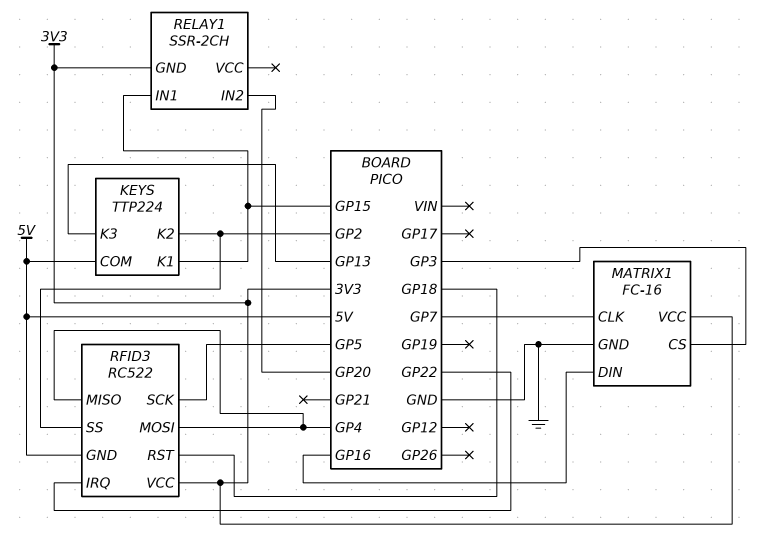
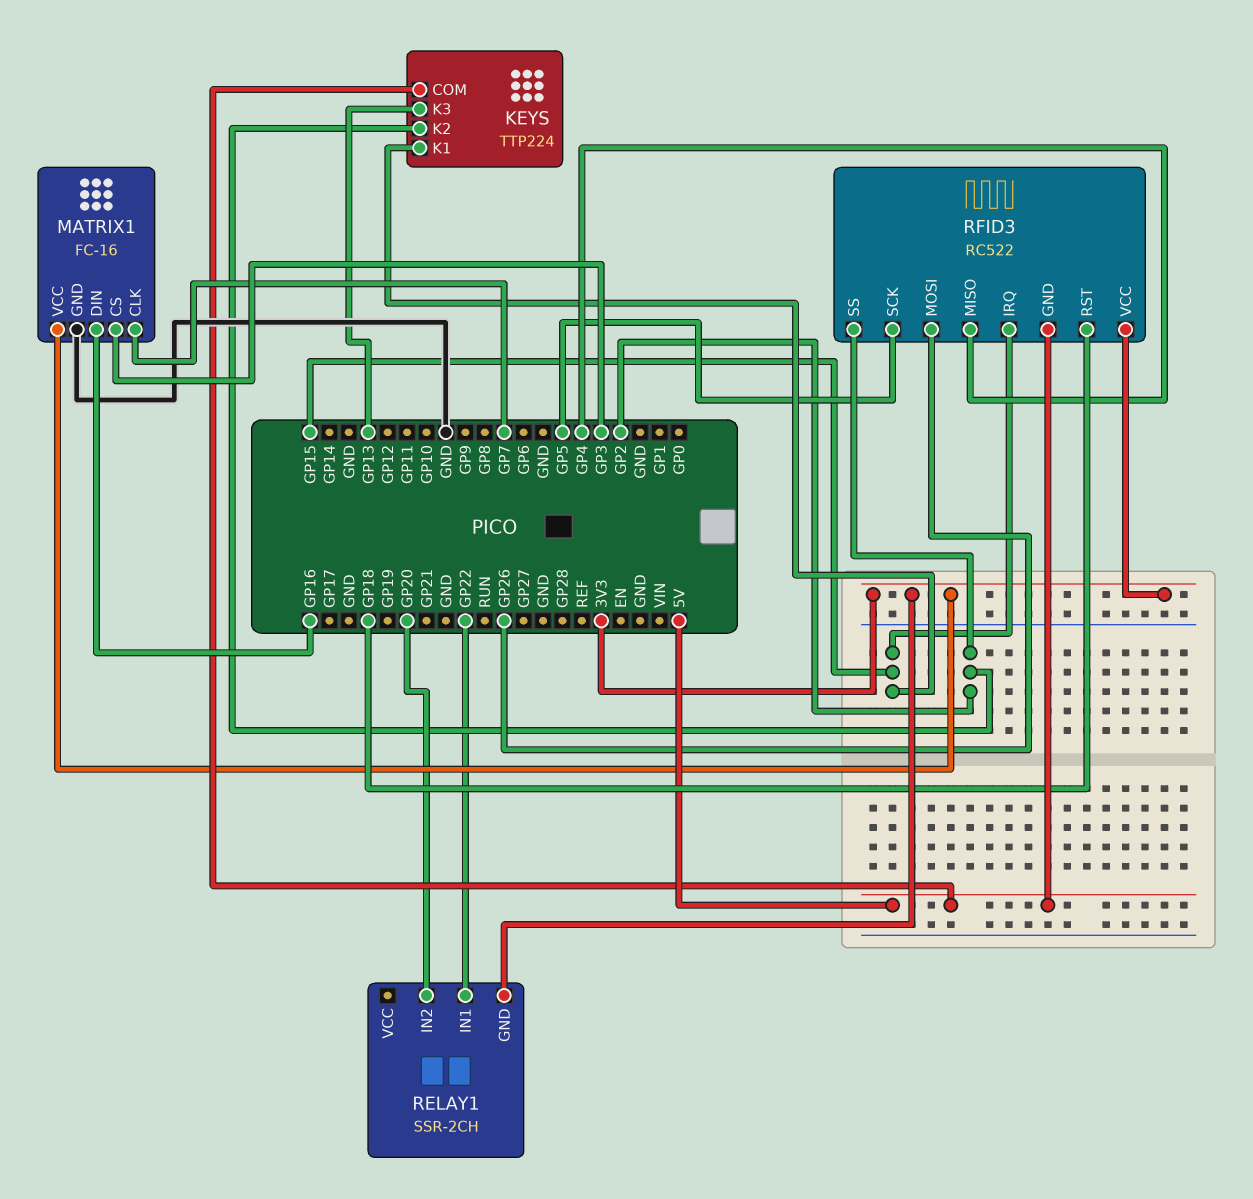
RELAY1 pin IN1: GP15 -> GP22
RFID3 pin IRQ: GP22 -> GP15
RFID3 pin MOSI: GP4 -> GP26

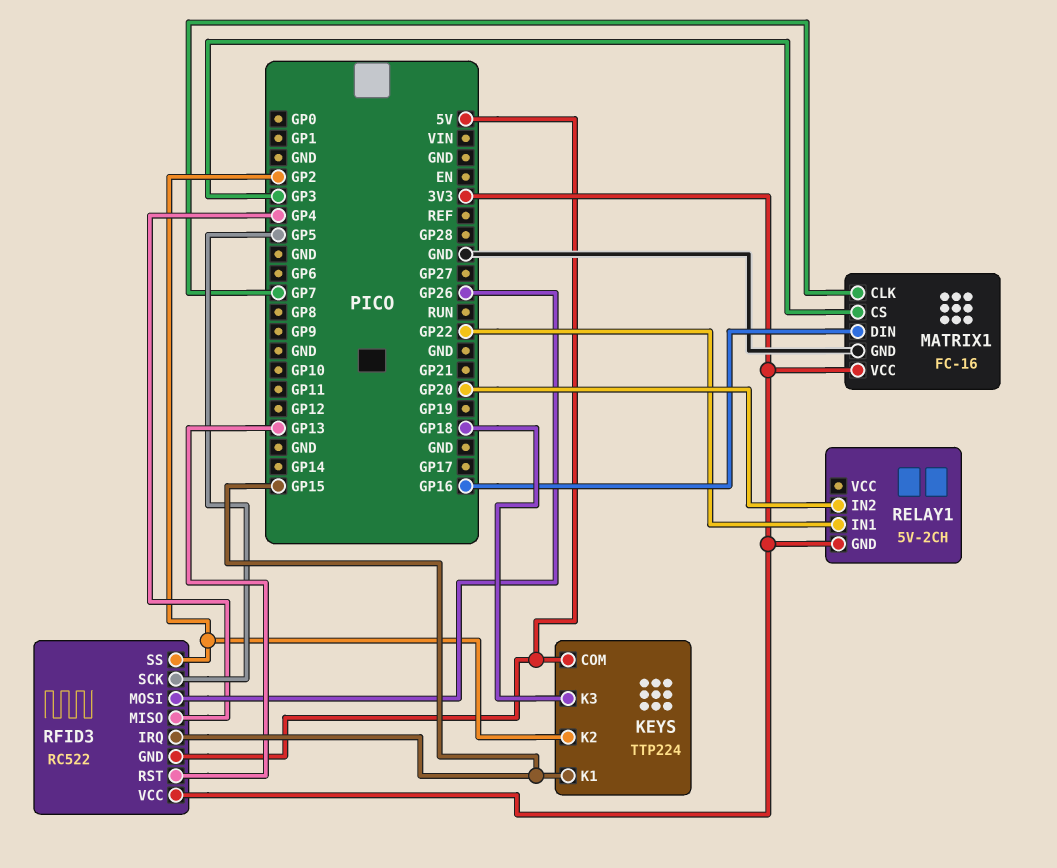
KEYS pin K3: GP13 -> GP18
RELAY1: SSR-2CH -> 5V-2CH
RFID3 pin RST: GP18 -> GP13

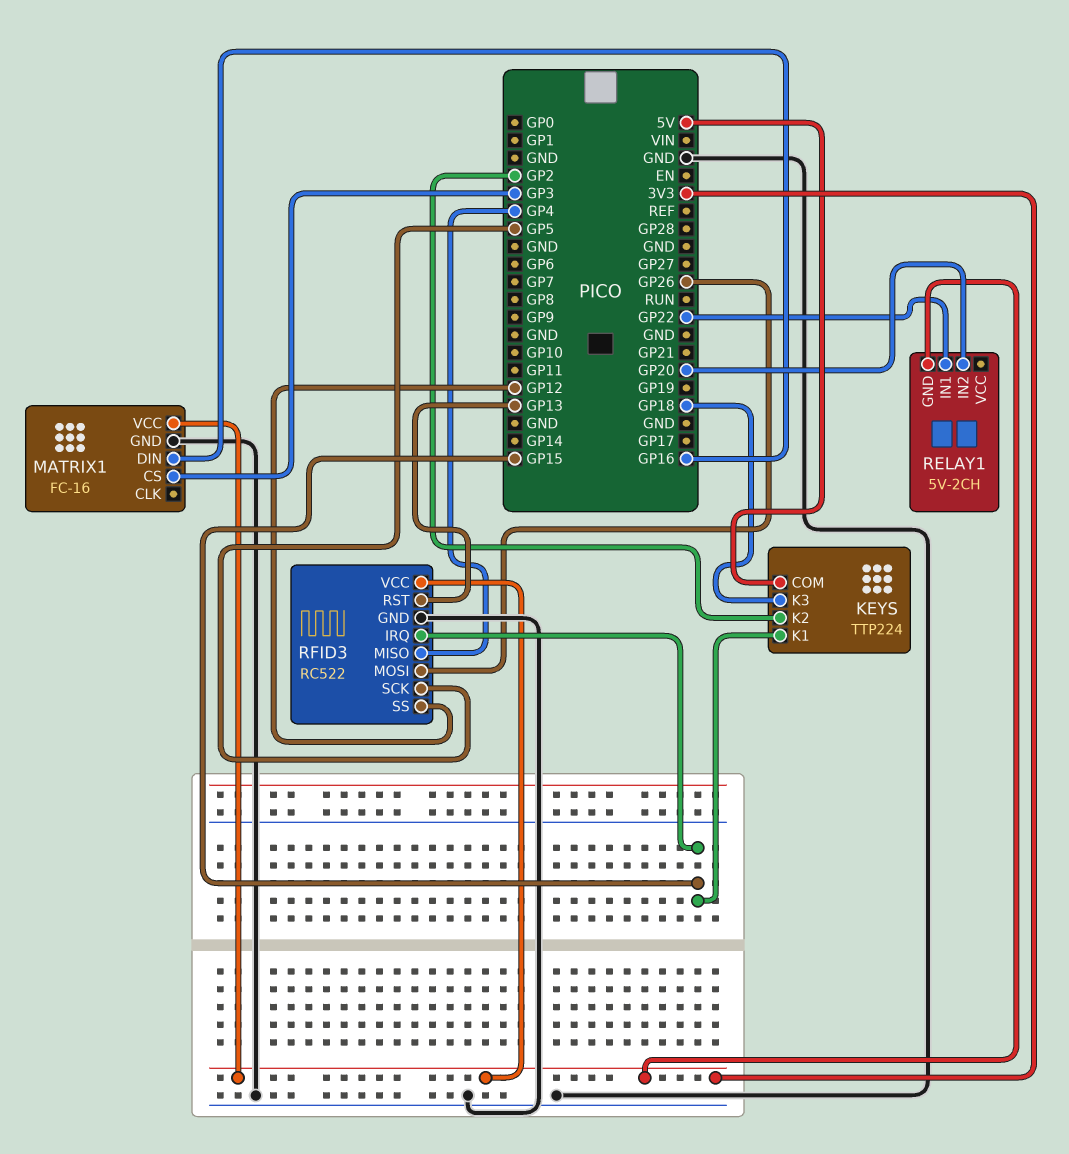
MATRIX1 pin CLK: GP7 -> none
RFID3 pin GND: 5V -> GND
RFID3 pin SS: GP2 -> GP12

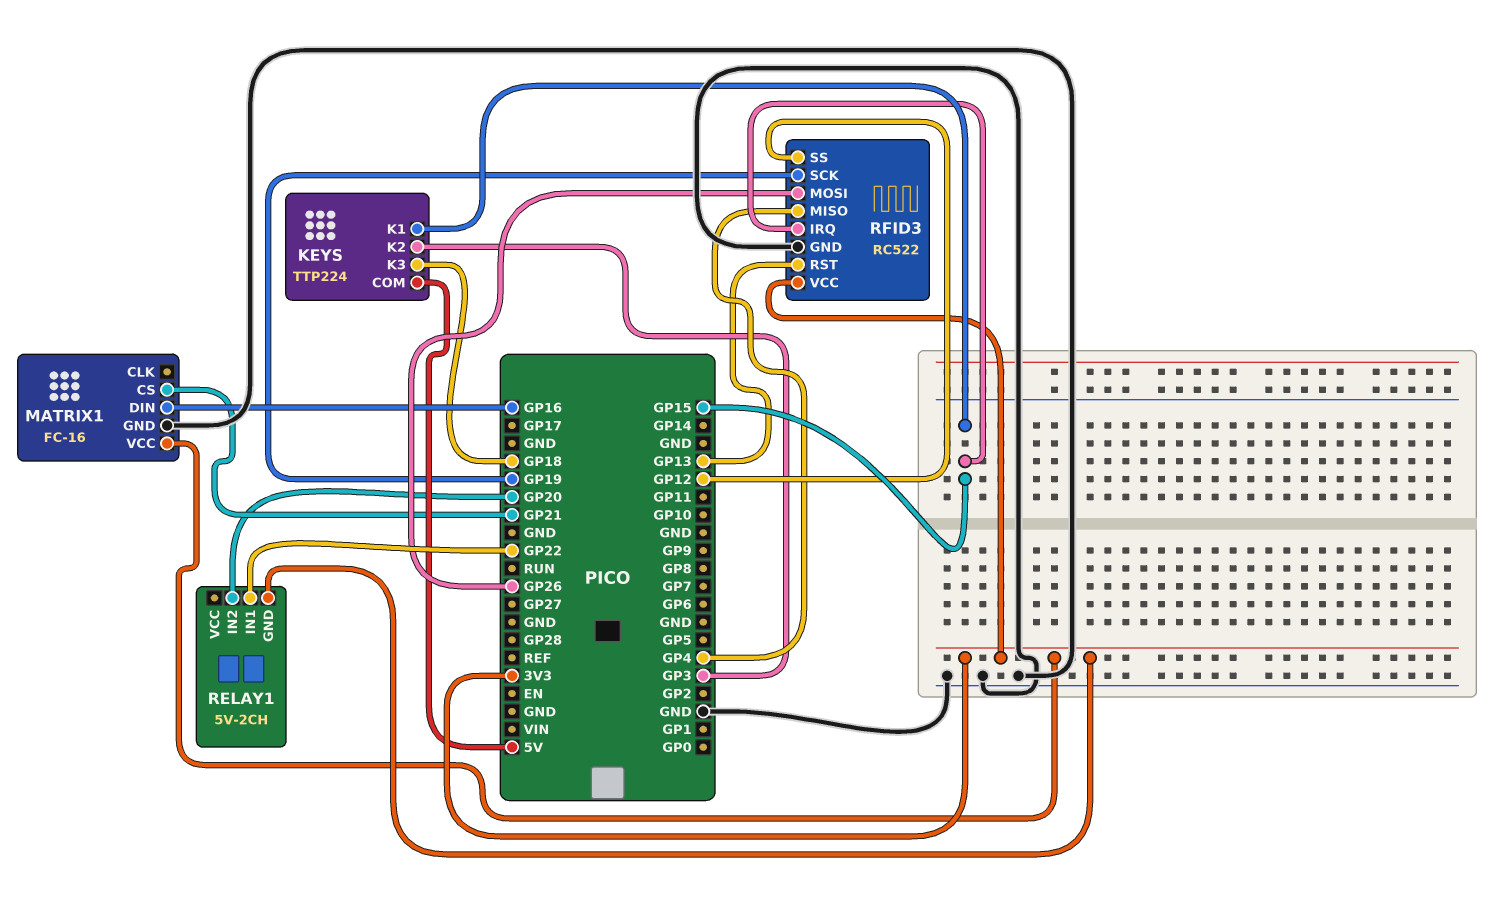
KEYS pin K2: GP2 -> GP3
MATRIX1 pin CS: GP3 -> GP21
RFID3 pin SCK: GP5 -> GP19

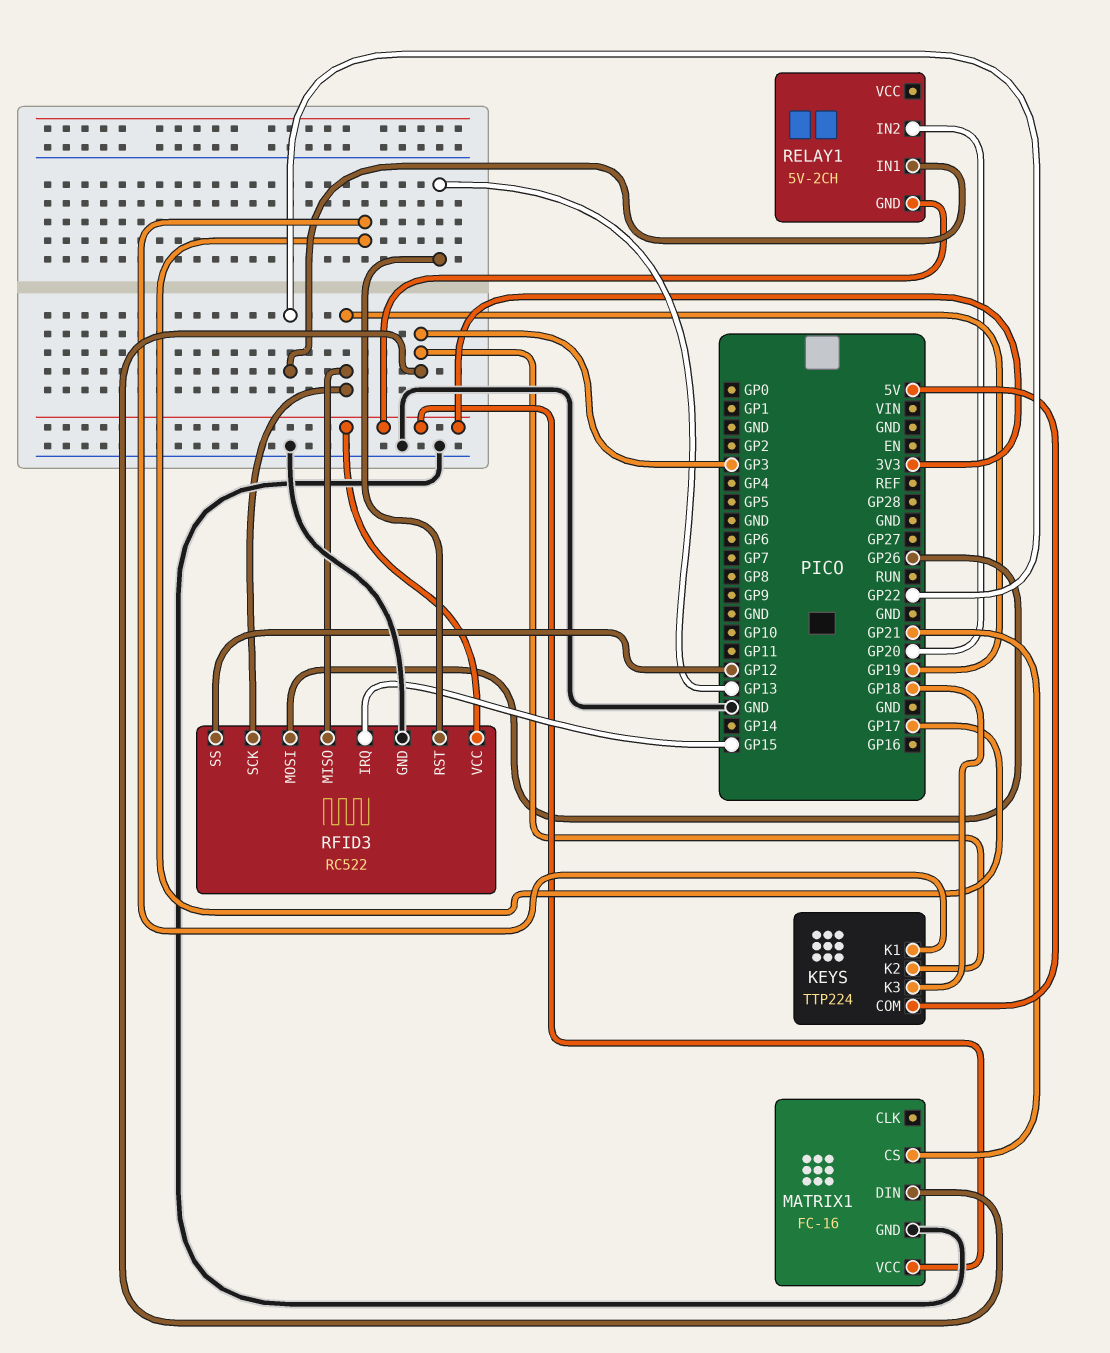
KEYS pin K1: GP15 -> GP17
MATRIX1 pin DIN: GP16 -> GP3
RFID3 pin MISO: GP4 -> GP19

